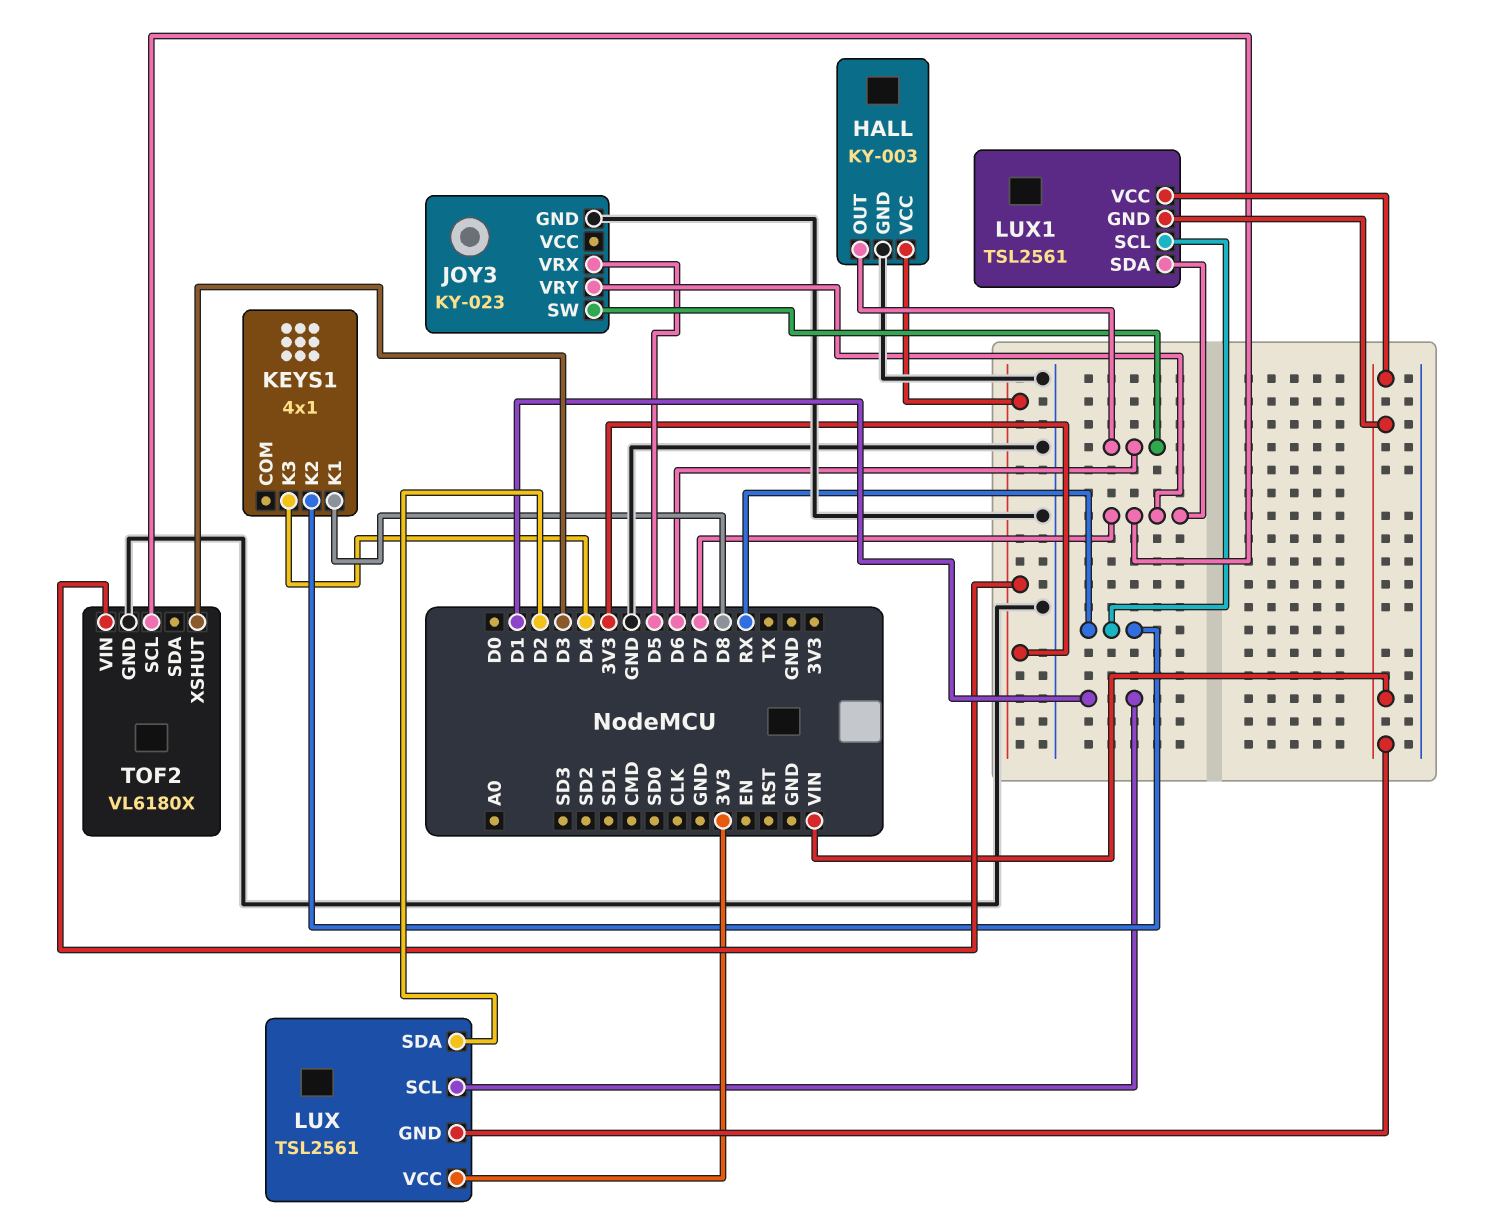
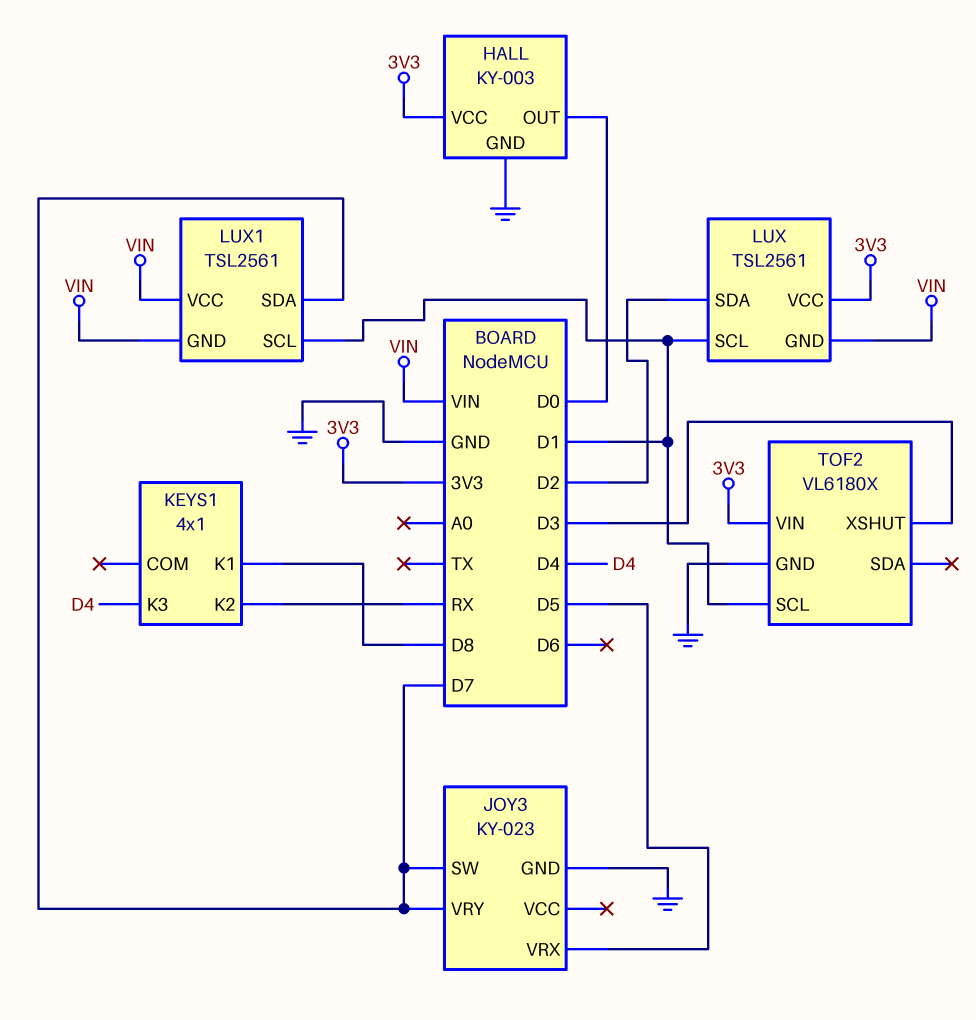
HALL pin OUT: D6 -> D0
JOY3 pin SW: D6 -> D7
LUX1 pin SCL: RX -> D1
TOF2 pin SCL: D7 -> D1

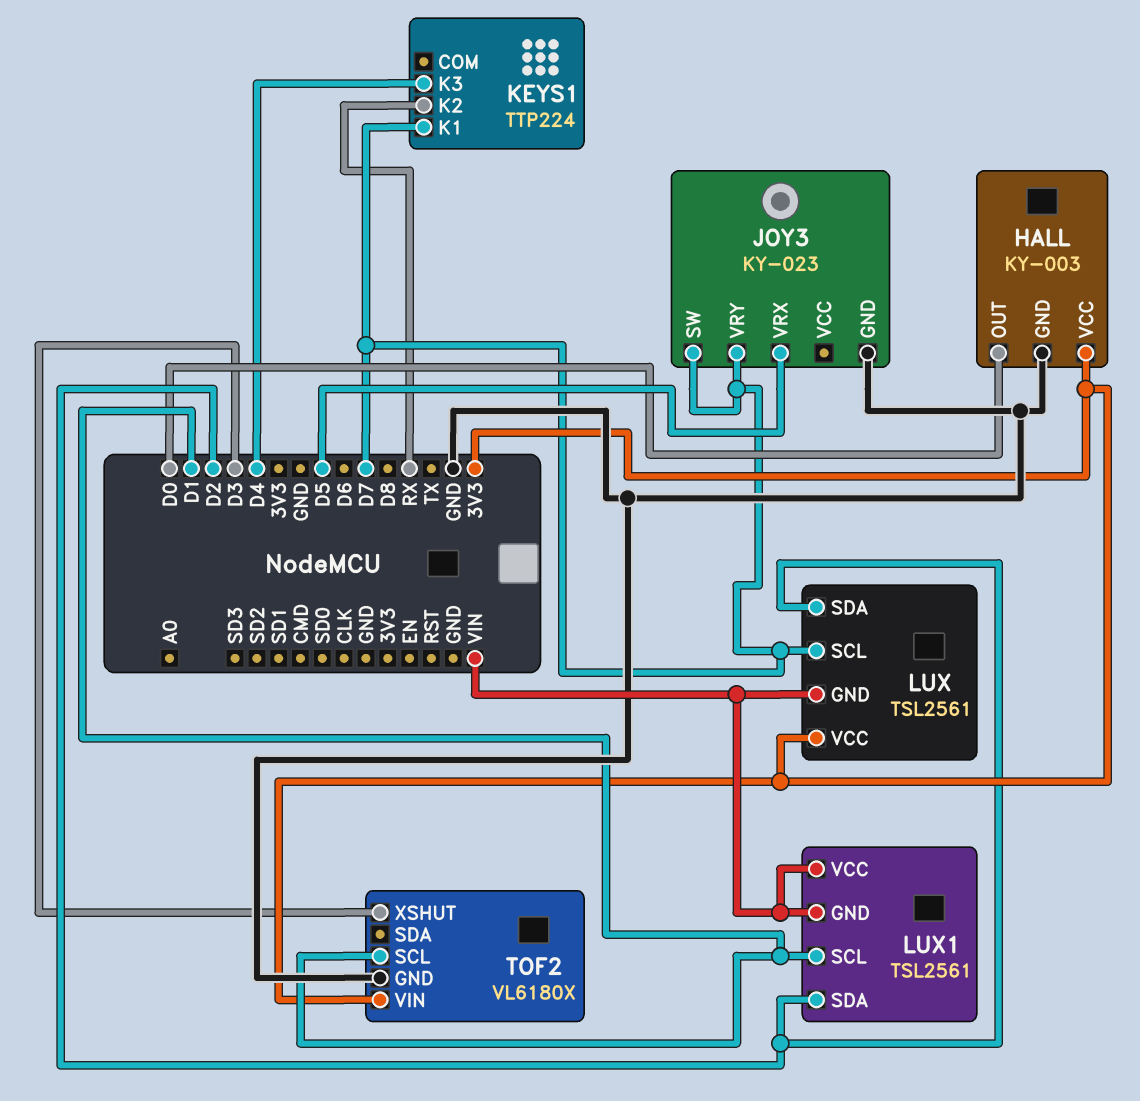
KEYS1: 4x1 -> TTP224
KEYS1 pin K1: D8 -> D7
LUX pin SCL: D1 -> D7
LUX1 pin SDA: D7 -> D2

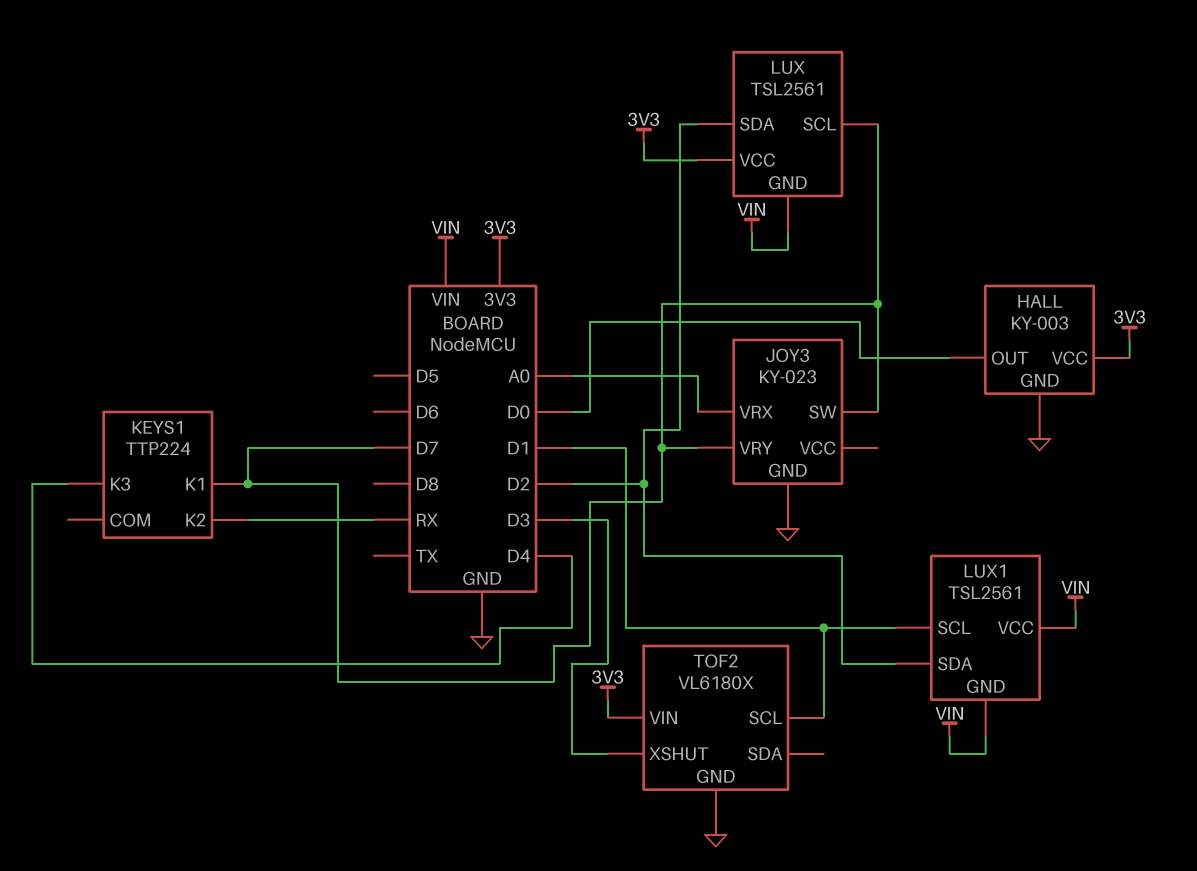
JOY3 pin VRX: D5 -> A0

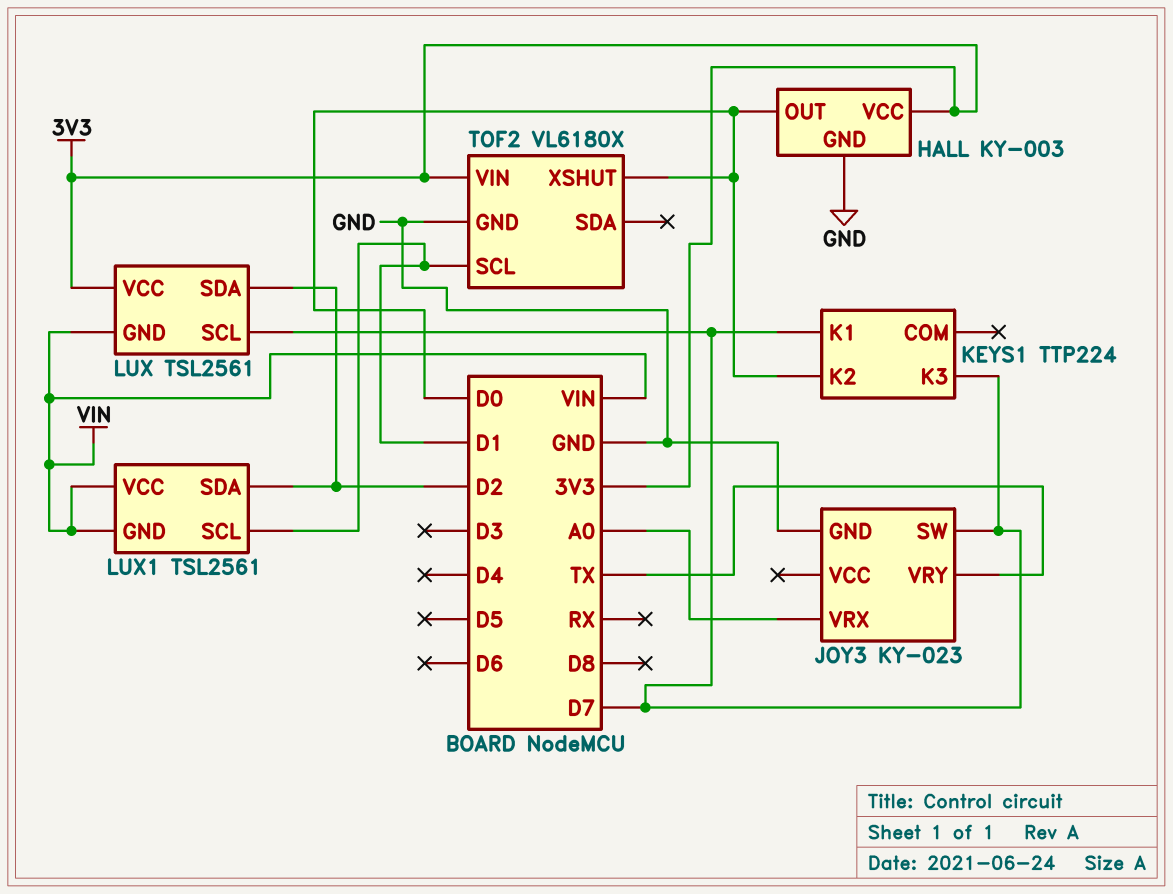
JOY3 pin VRY: D7 -> TX
KEYS1 pin K2: RX -> D0
KEYS1 pin K3: D4 -> D7
TOF2 pin XSHUT: D3 -> D0

